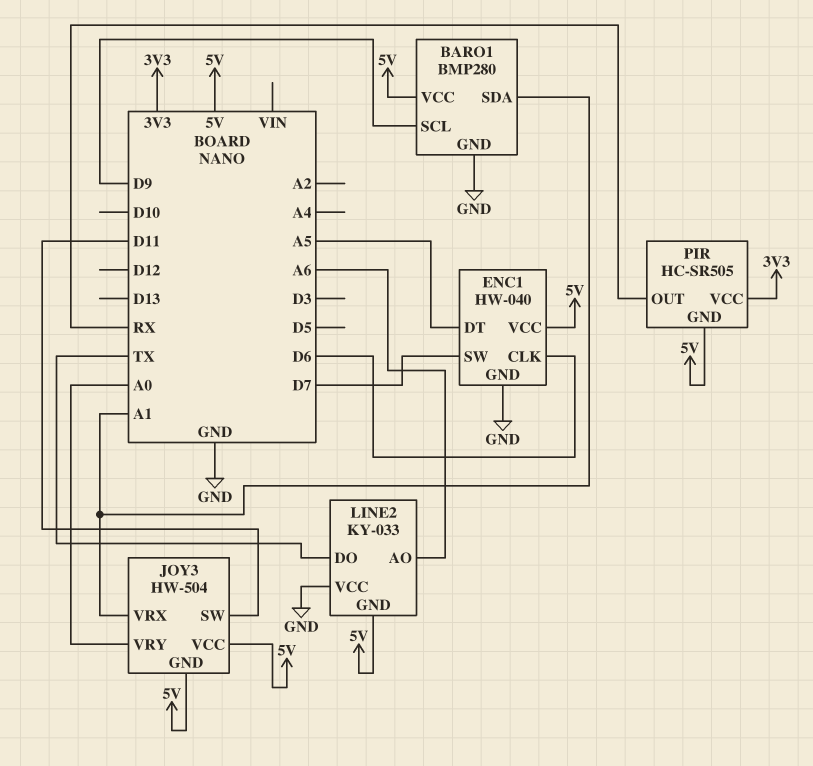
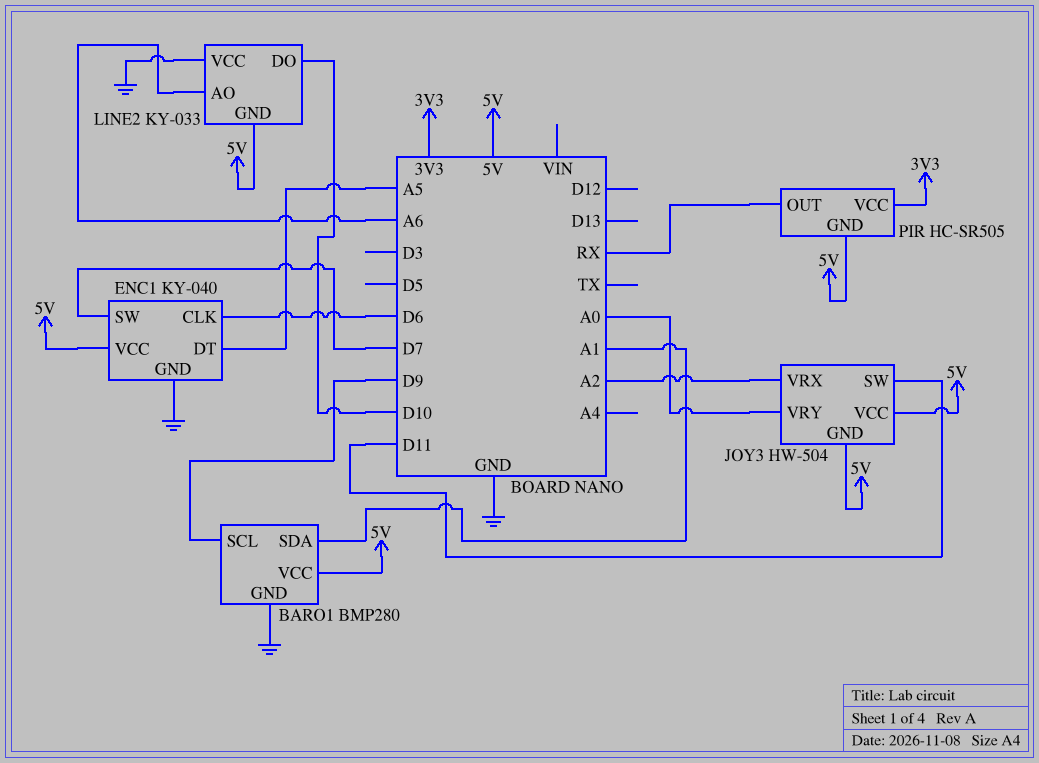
ENC1: HW-040 -> KY-040
JOY3 pin VRX: A1 -> A2
LINE2 pin DO: TX -> D10

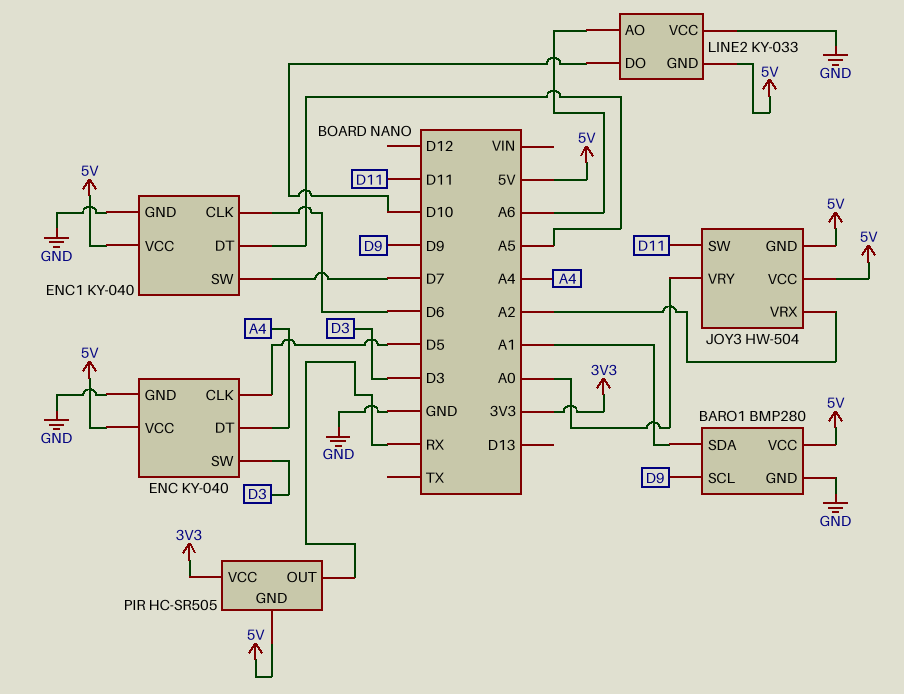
ENC: none -> KY-040
ENC pin CLK: none -> D5
ENC pin DT: none -> A4
ENC pin GND: none -> GND
ENC pin SW: none -> D3
ENC pin VCC: none -> 5V

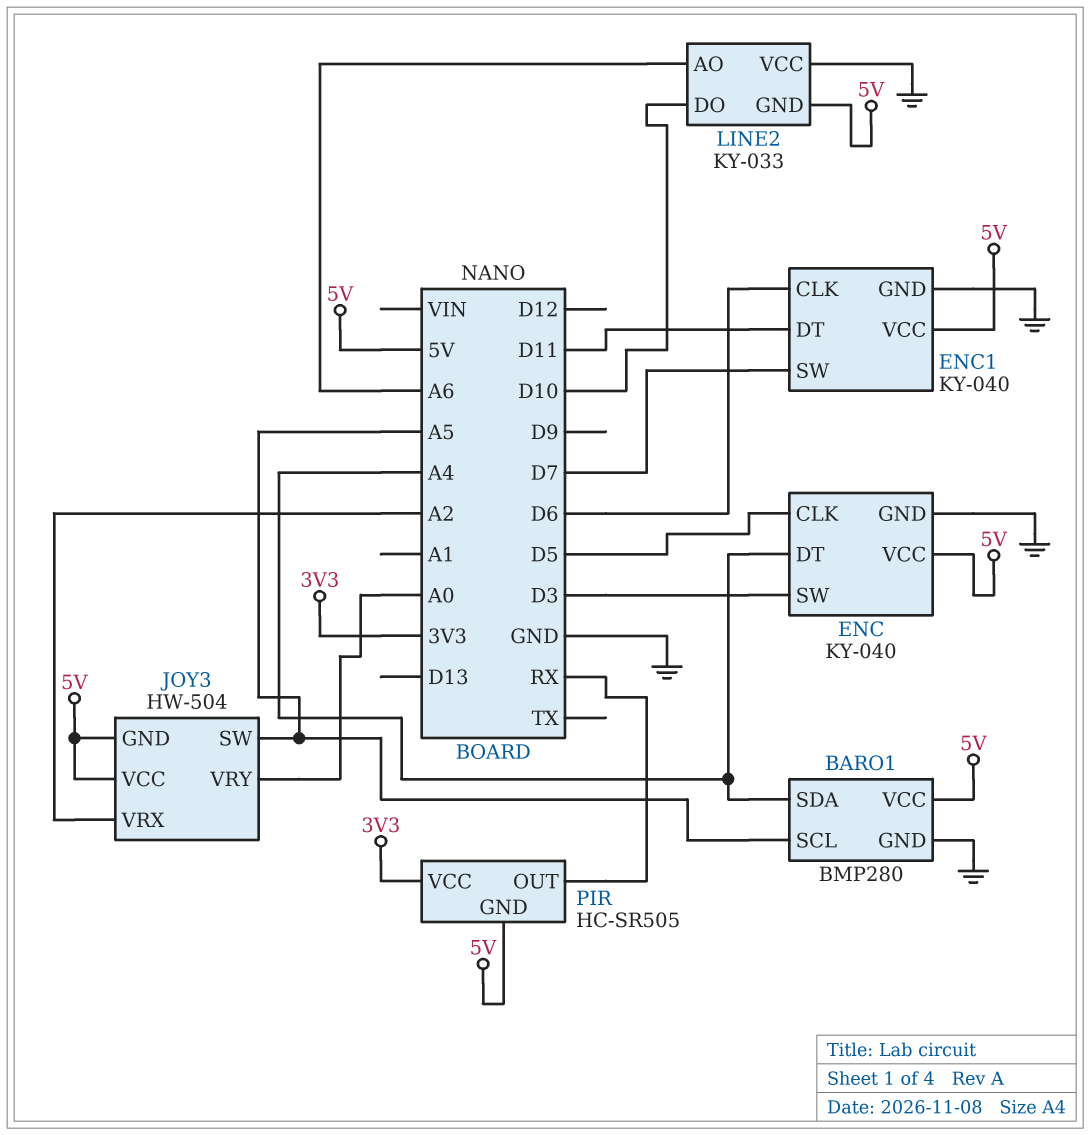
BARO1 pin SCL: D9 -> A5
BARO1 pin SDA: A1 -> A4
ENC1 pin DT: A5 -> D11
JOY3 pin SW: D11 -> A5

